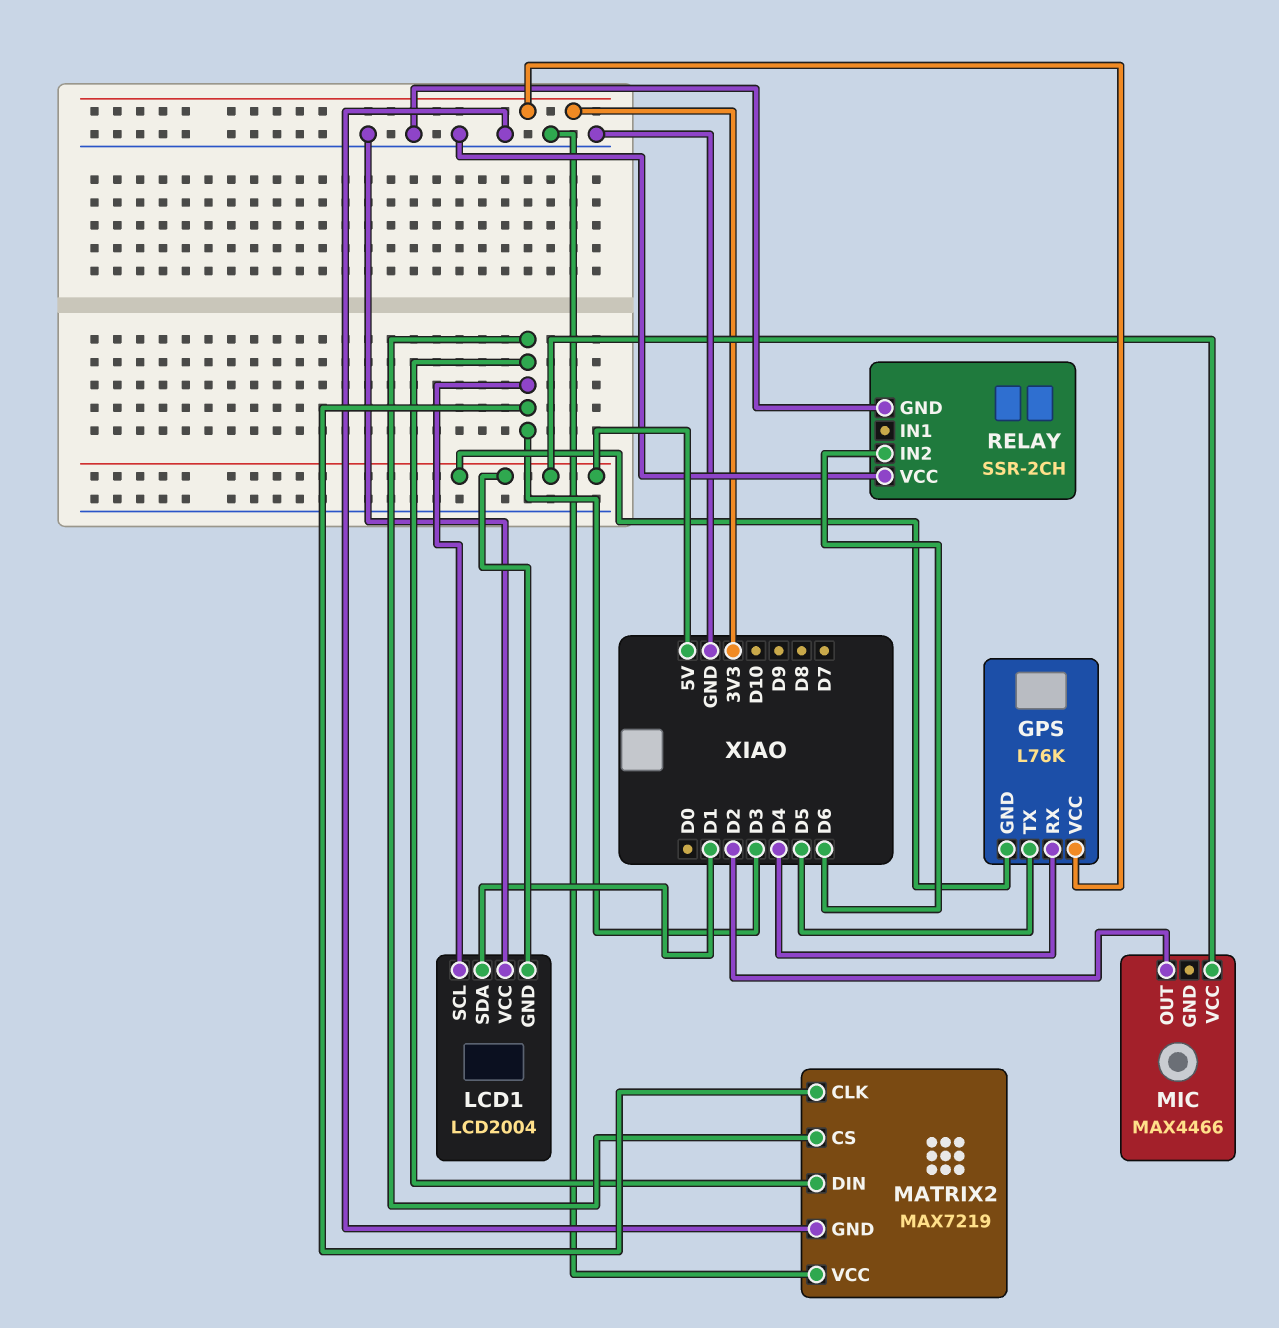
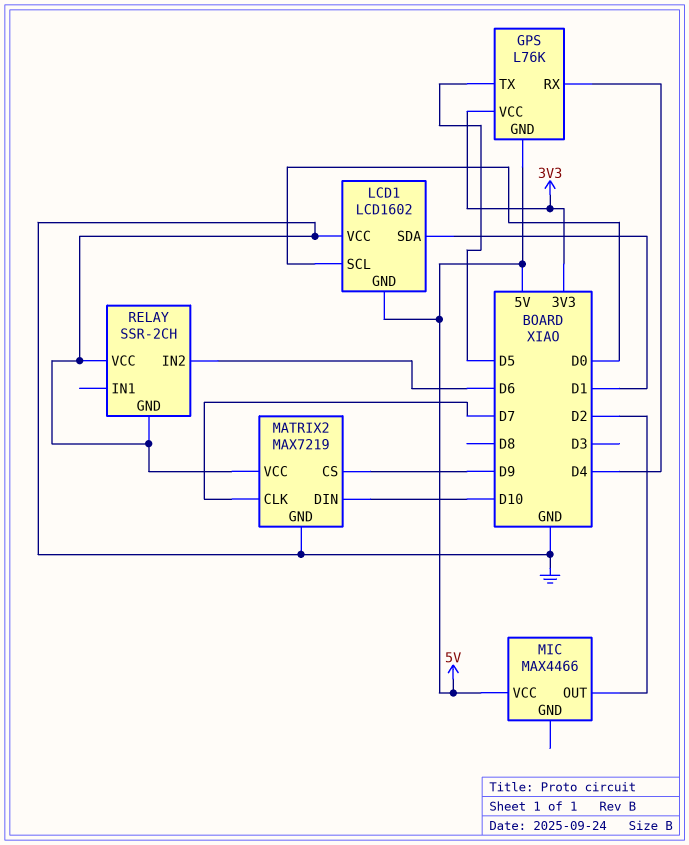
LCD1: LCD2004 -> LCD1602
LCD1 pin SCL: D3 -> D0
MATRIX2 pin CLK: D3 -> D7
MATRIX2 pin CS: D3 -> D9
MATRIX2 pin DIN: D3 -> D10

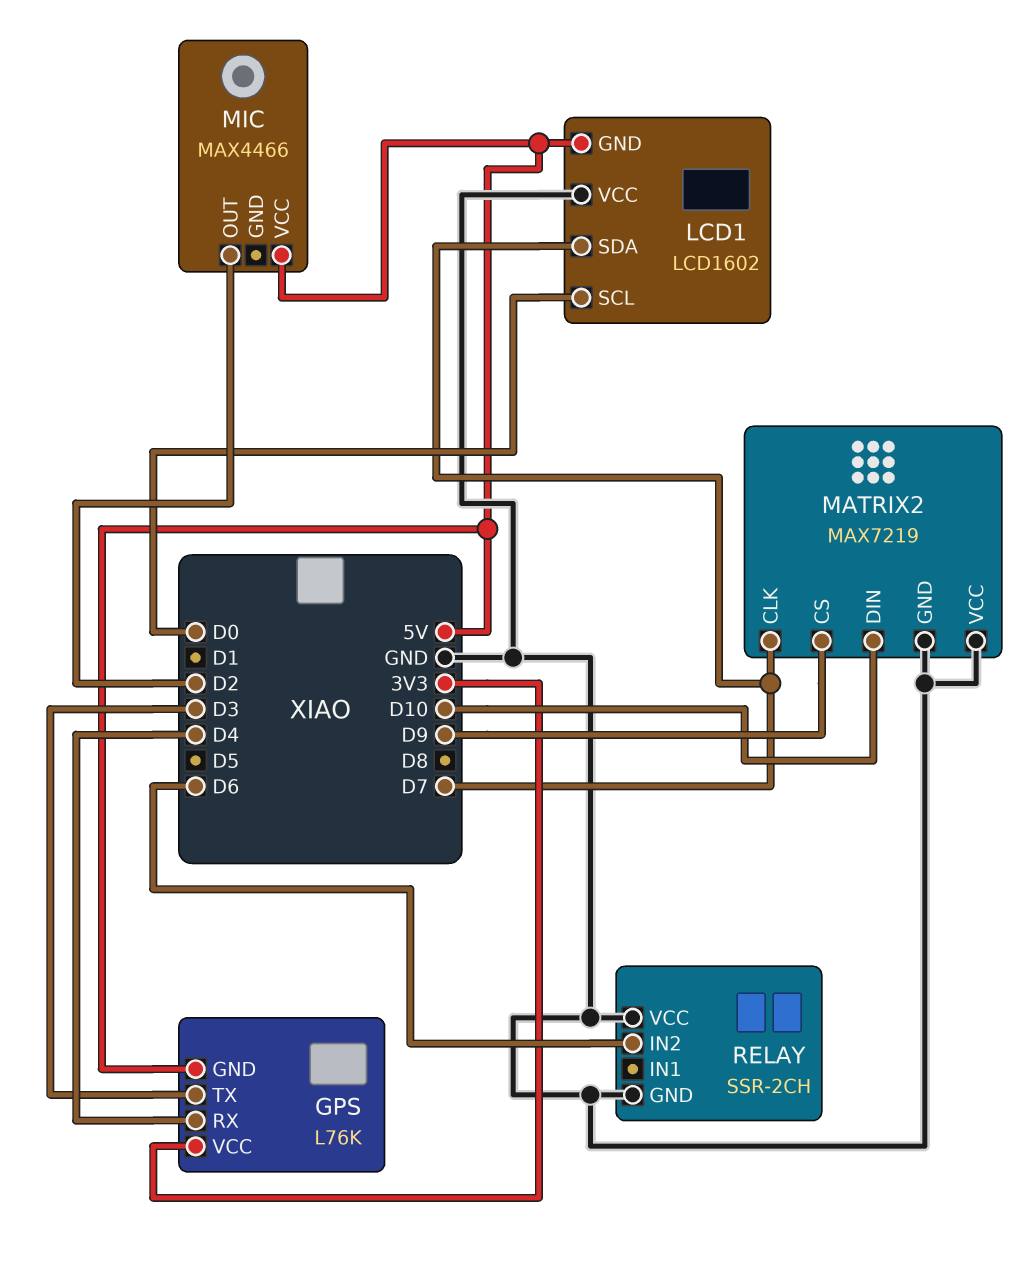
GPS pin TX: D5 -> D3
LCD1 pin SDA: D1 -> D7

